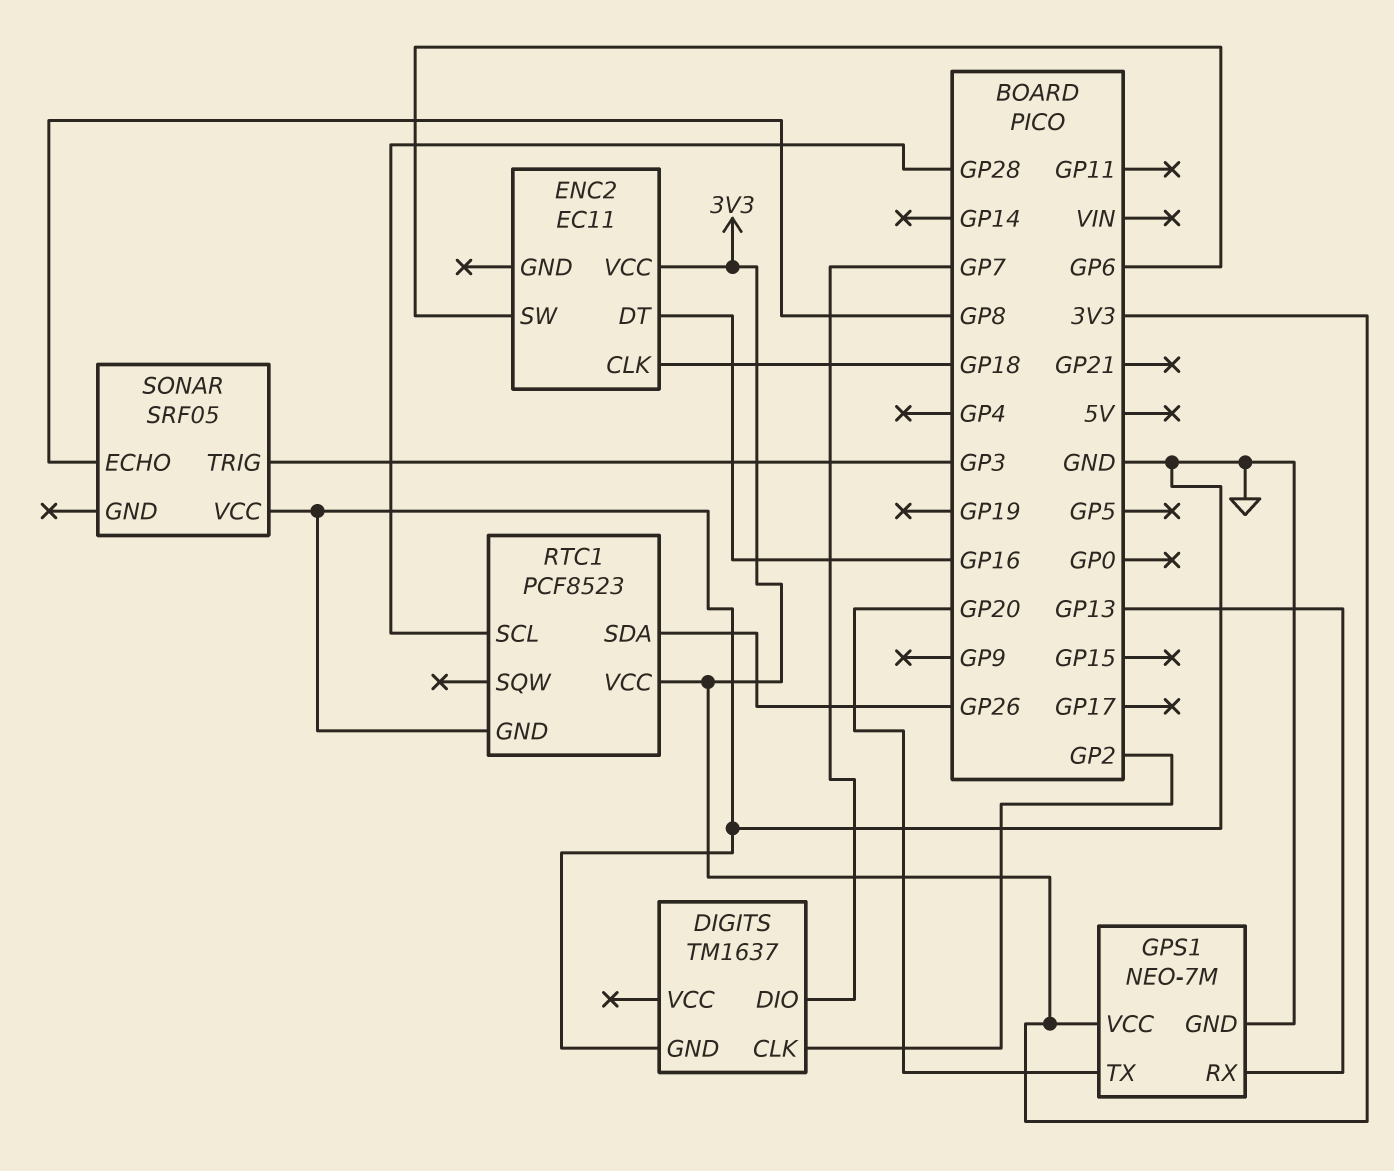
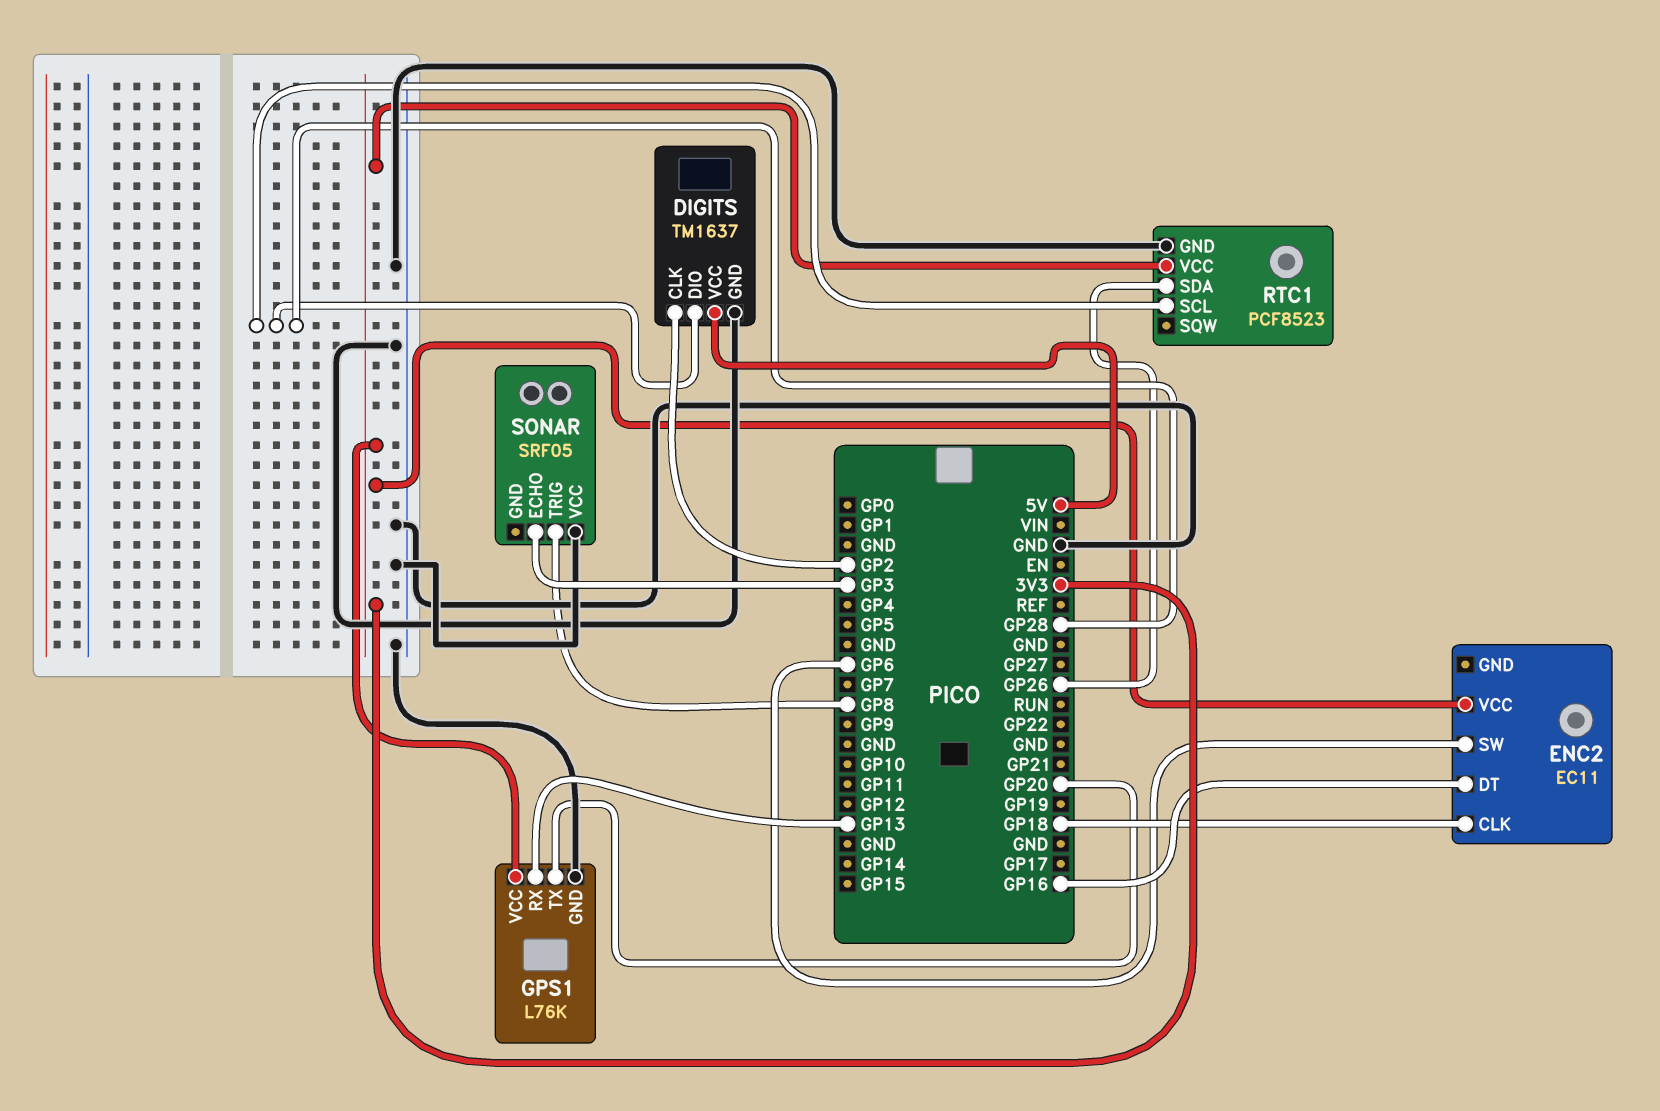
DIGITS pin DIO: GP7 -> GP28
DIGITS pin VCC: none -> 5V
GPS1: NEO-7M -> L76K
SONAR pin ECHO: GP8 -> GP3
SONAR pin TRIG: GP3 -> GP8

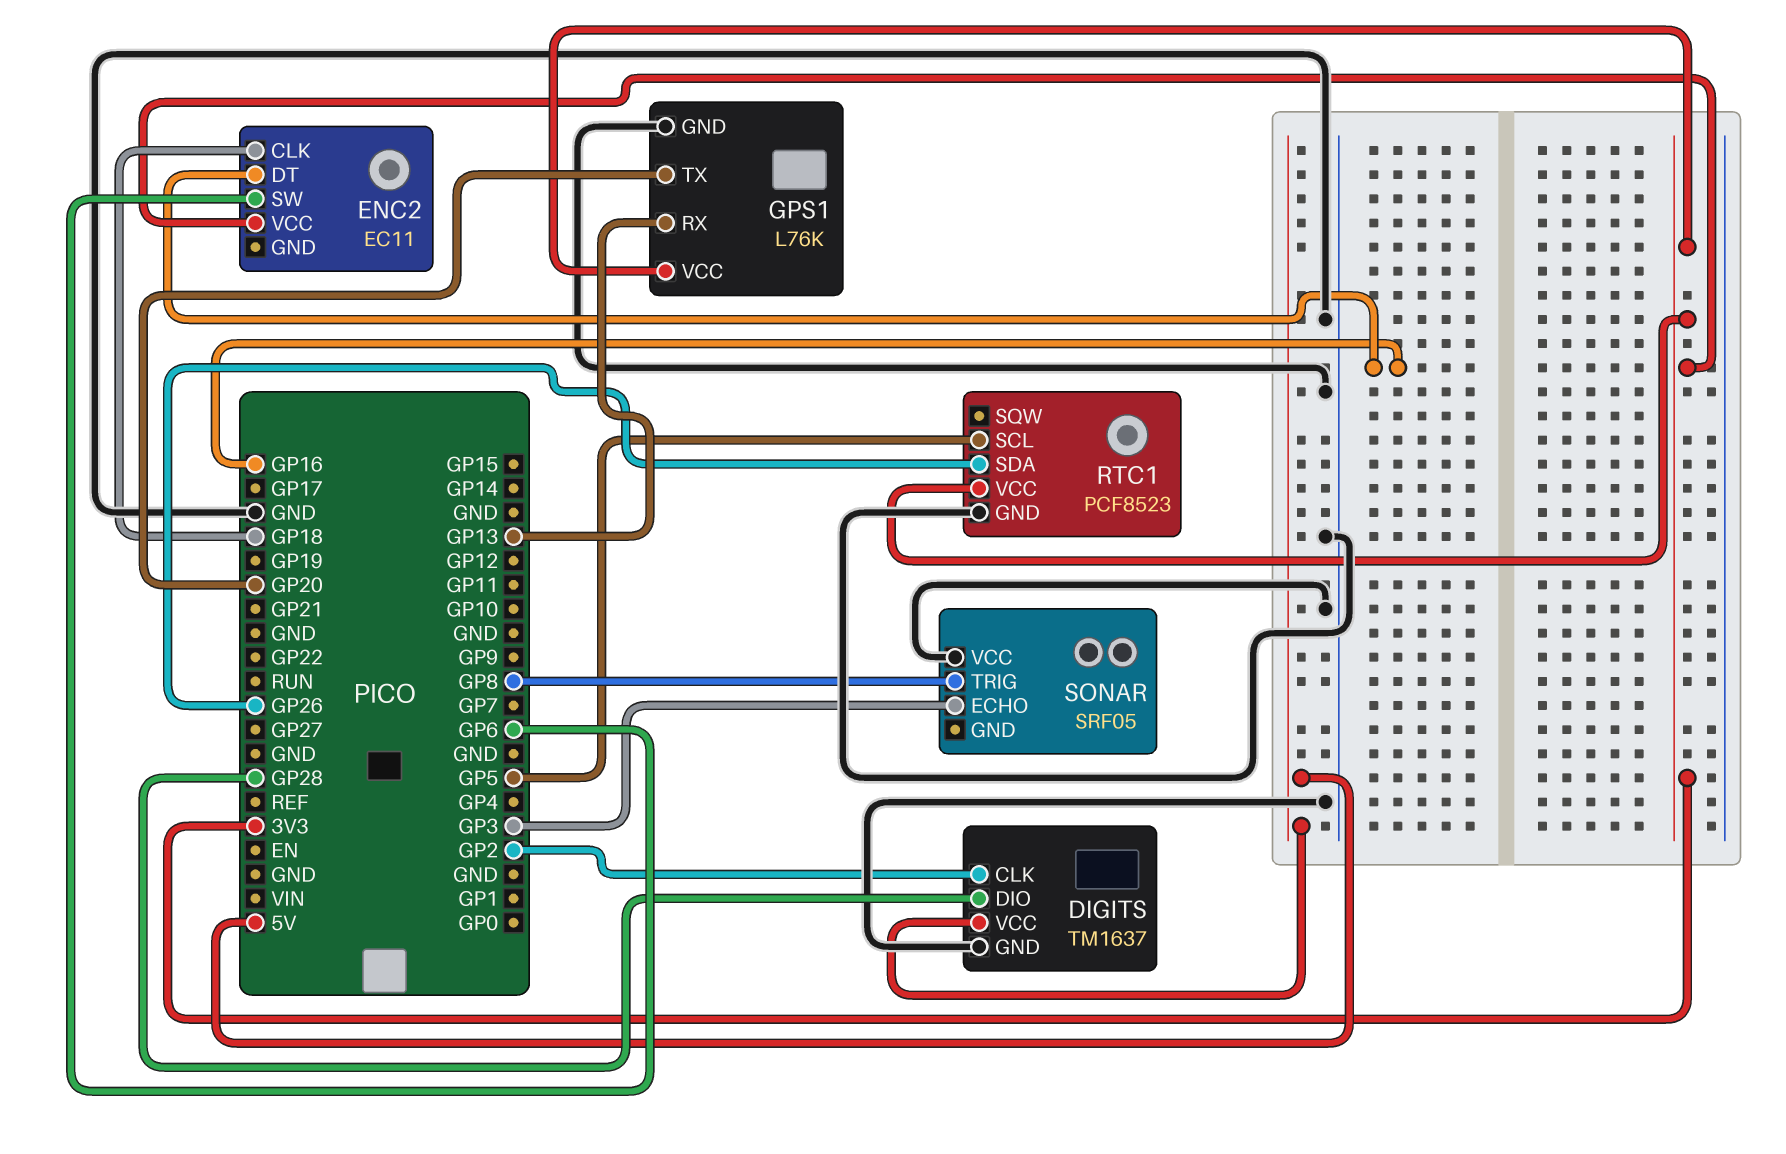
RTC1 pin SCL: GP28 -> GP5

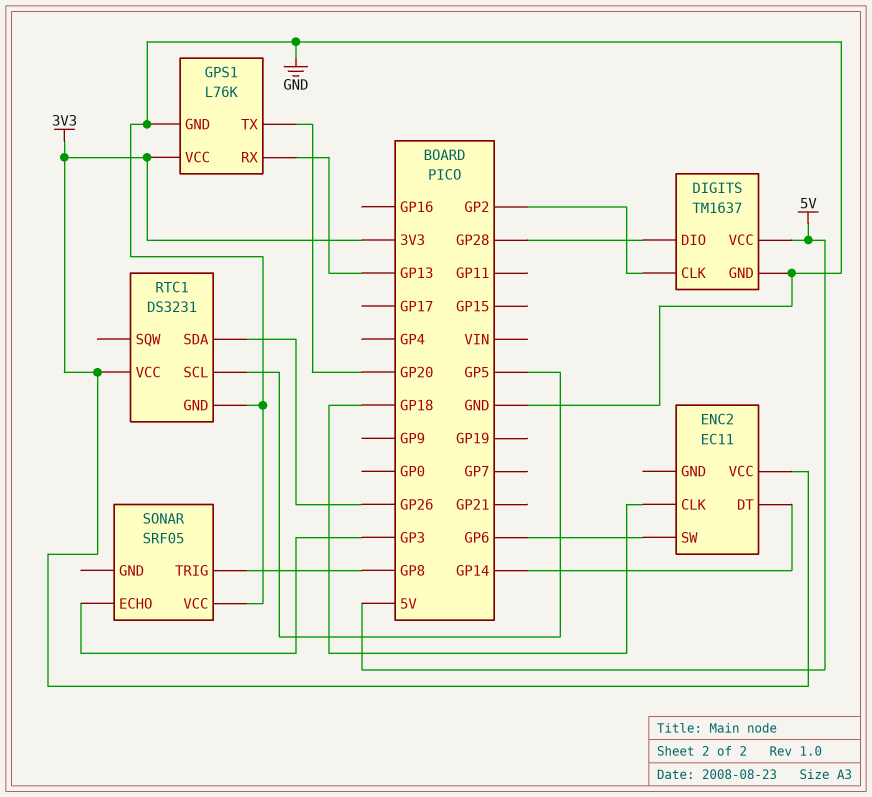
ENC2 pin DT: GP16 -> GP14
RTC1: PCF8523 -> DS3231

